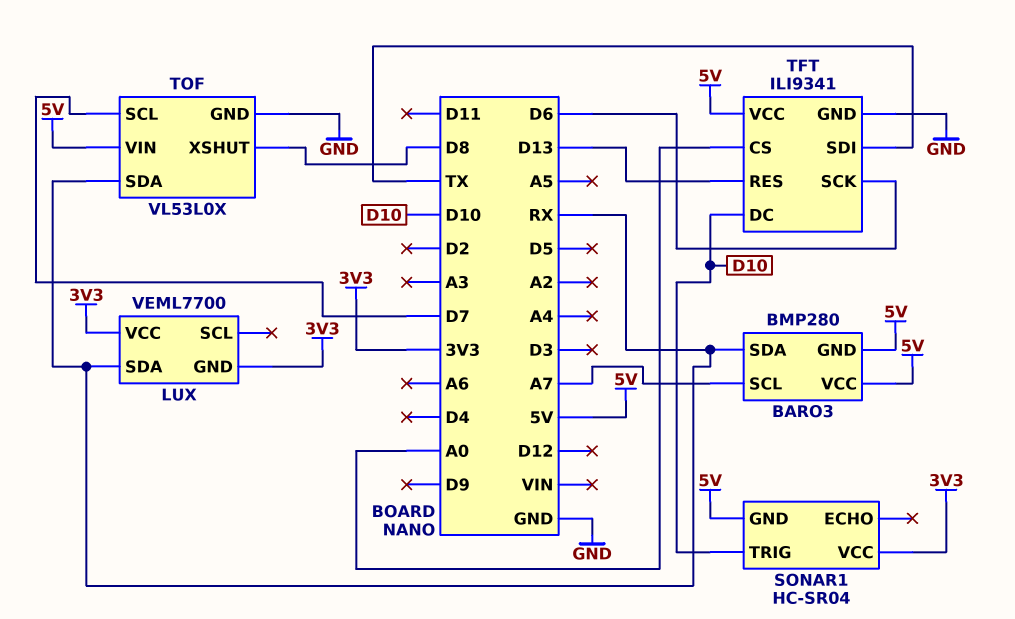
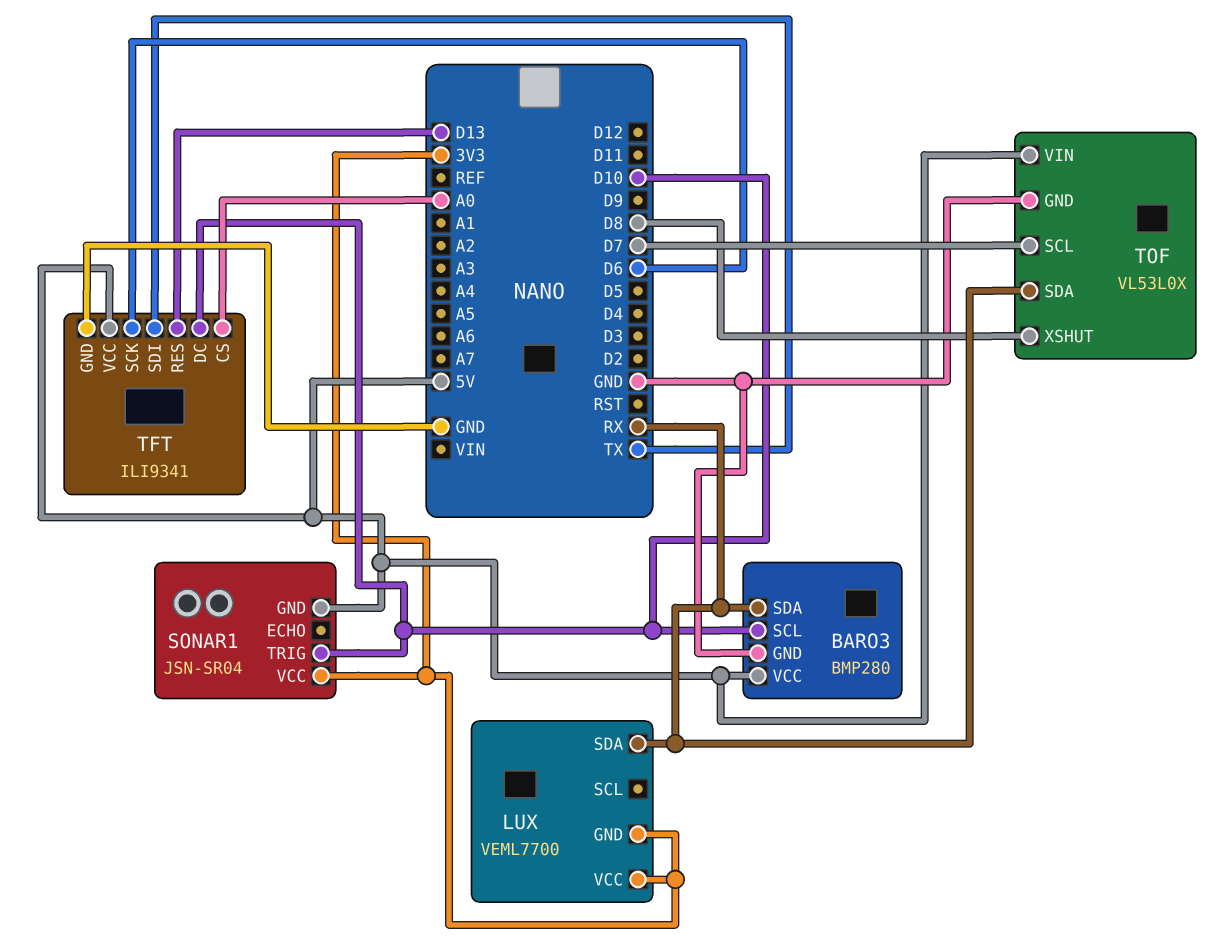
BARO3 pin GND: 5V -> GND
BARO3 pin SCL: A7 -> D10
SONAR1: HC-SR04 -> JSN-SR04

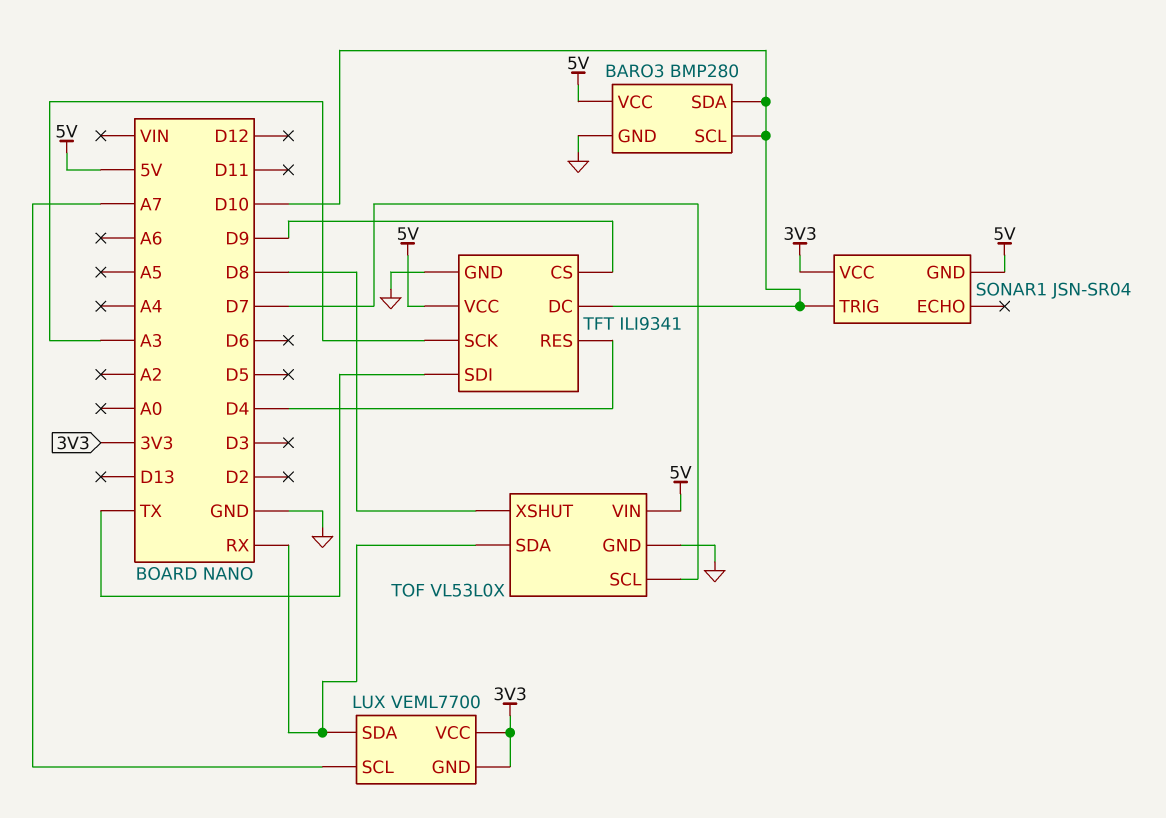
BARO3 pin SDA: RX -> D10
LUX pin SCL: none -> A7
TFT pin CS: A0 -> D9
TFT pin RES: D13 -> D4
TFT pin SCK: D6 -> A3

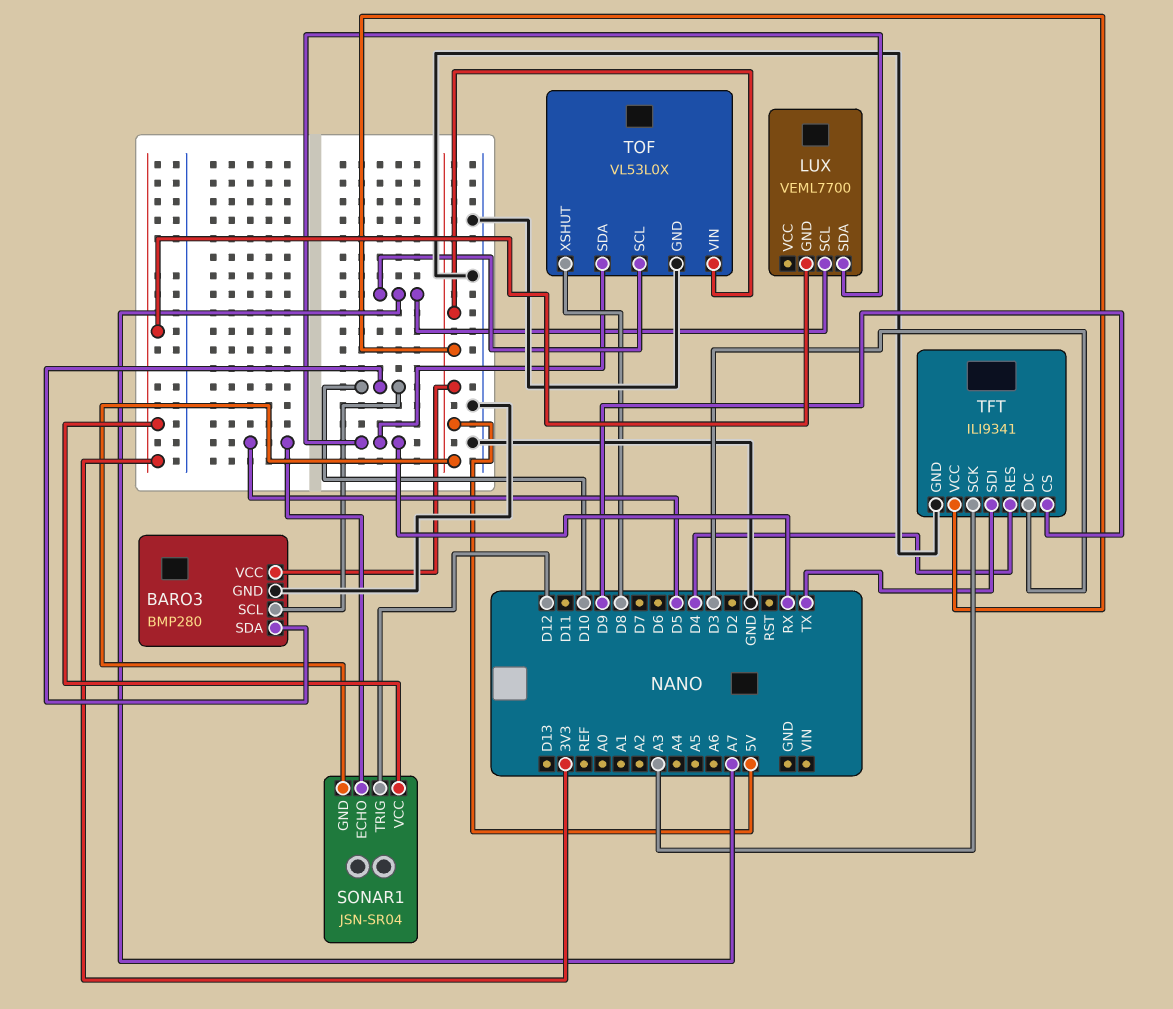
LUX pin VCC: 3V3 -> none
SONAR1 pin ECHO: none -> D5
SONAR1 pin TRIG: D10 -> D12
TFT pin DC: D10 -> D3
TOF pin SCL: D7 -> A7

